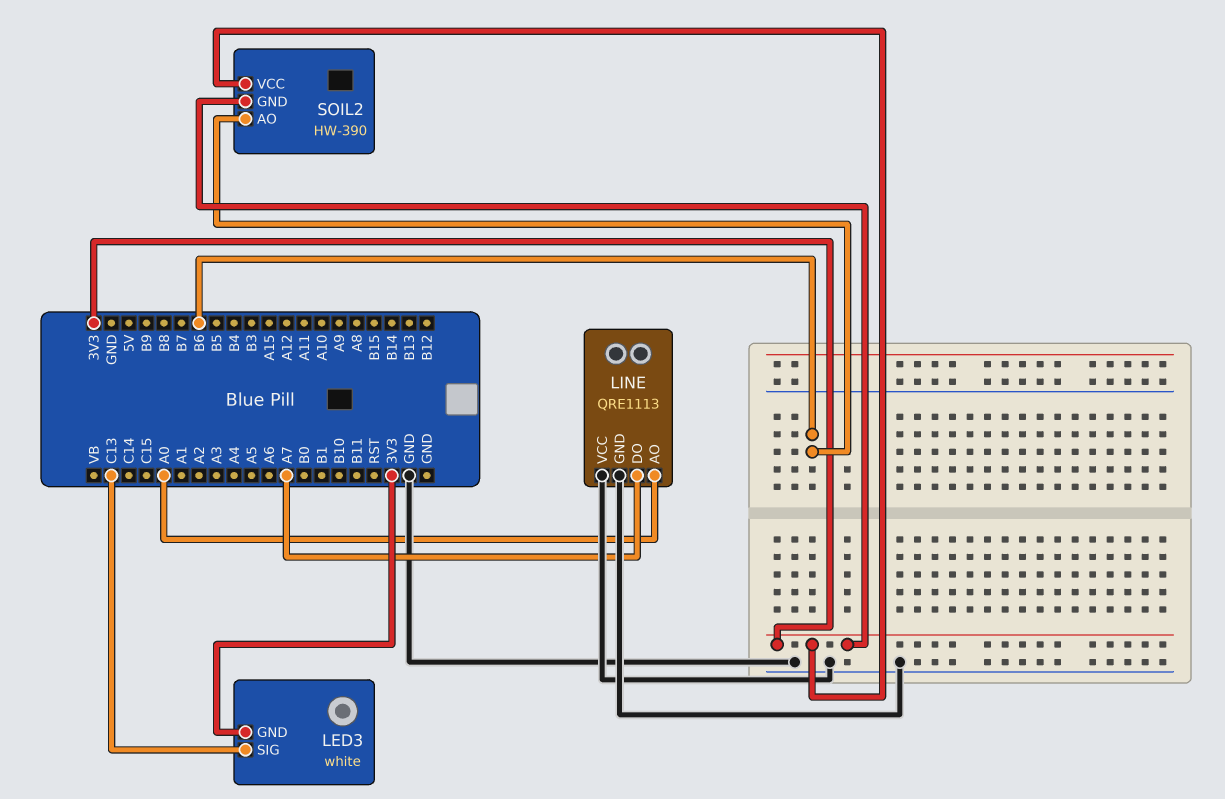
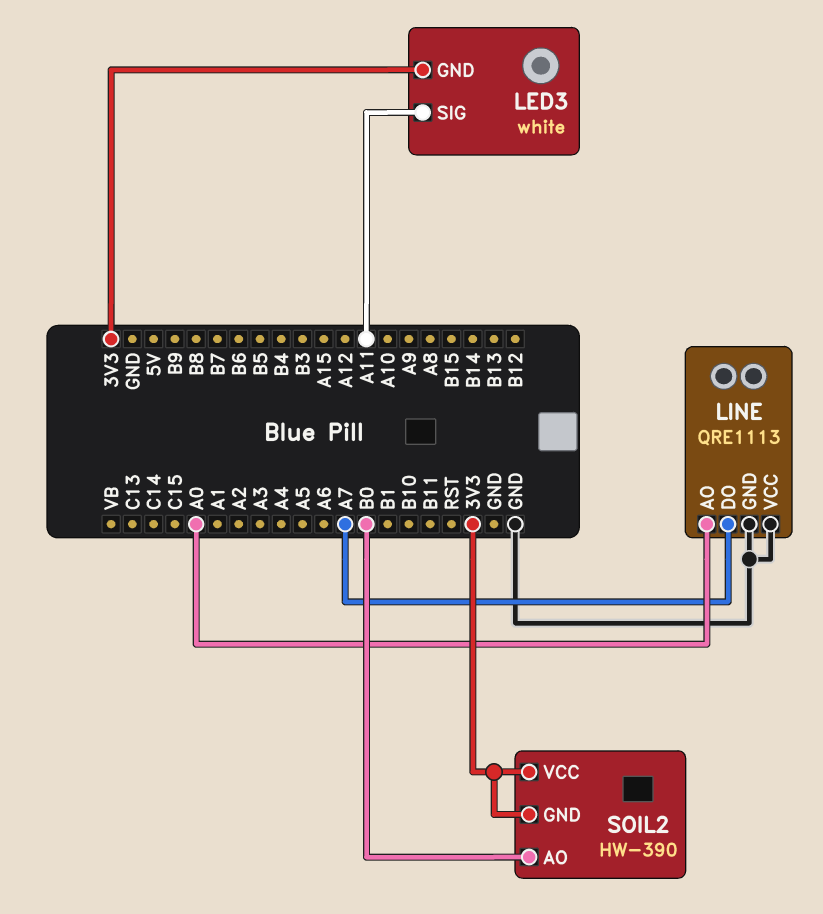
LED3 pin SIG: C13 -> A11
SOIL2 pin AO: B6 -> B0

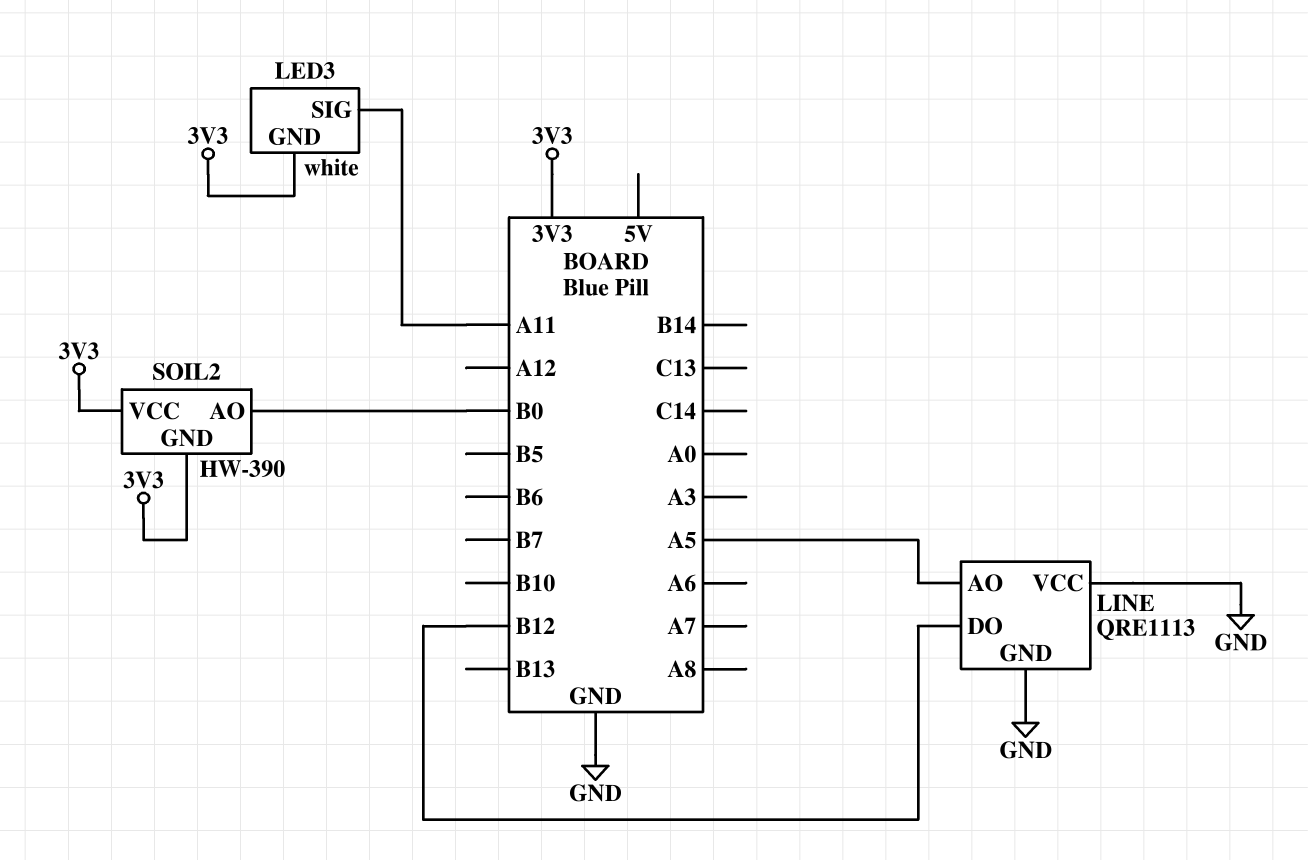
LINE pin AO: A0 -> A5
LINE pin DO: A7 -> B12

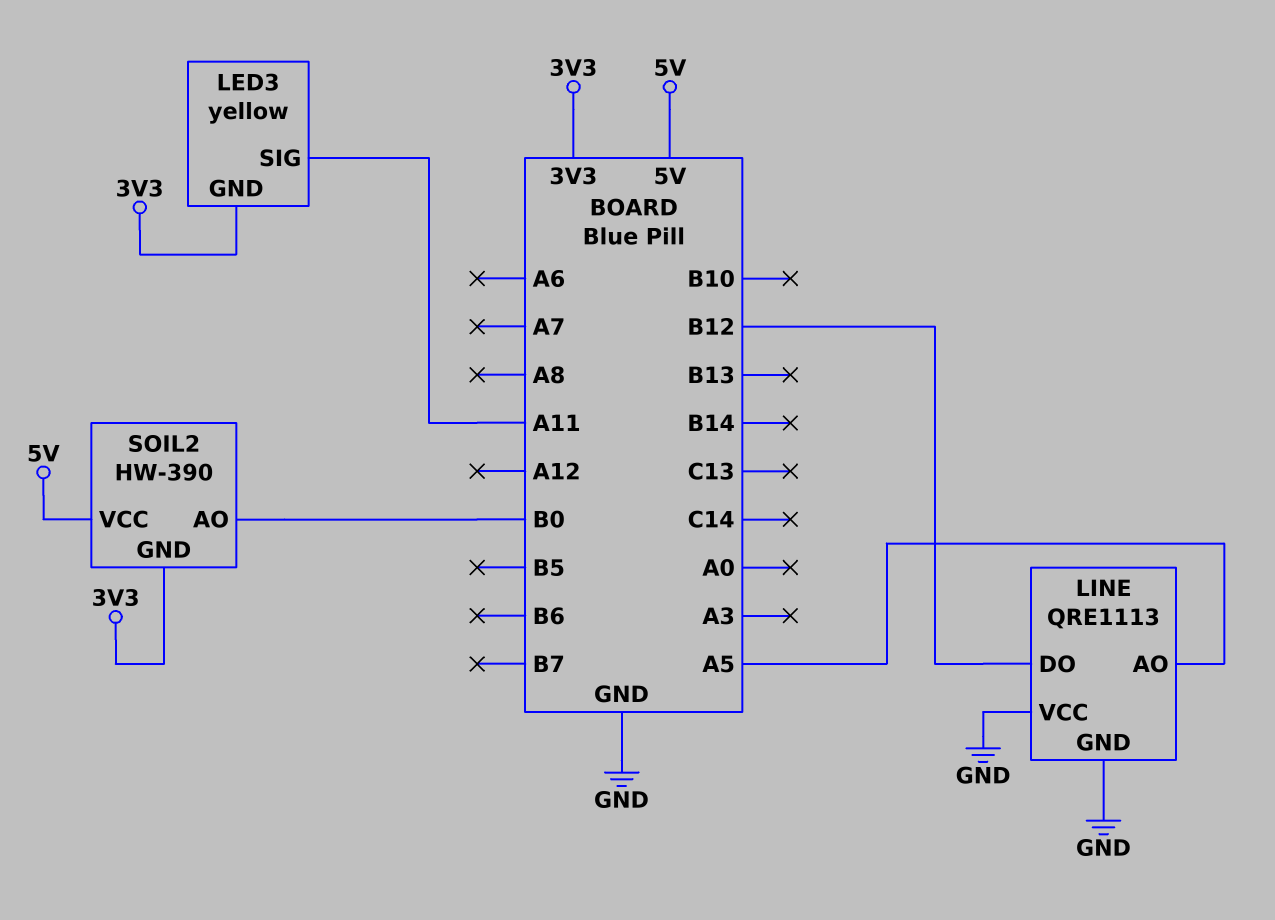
LED3: white -> yellow
SOIL2 pin VCC: 3V3 -> 5V

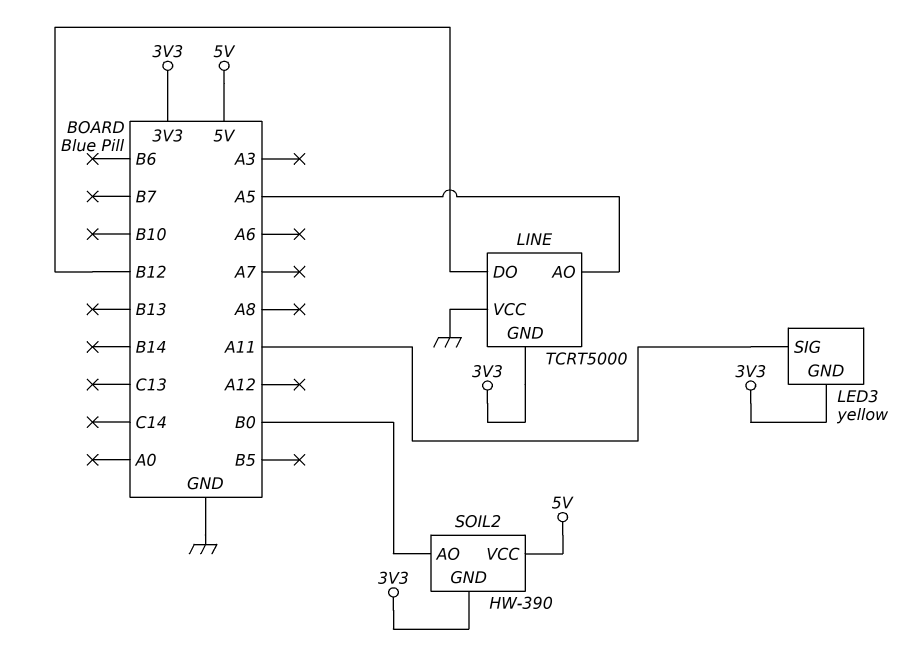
LINE: QRE1113 -> TCRT5000
LINE pin GND: GND -> 3V3

